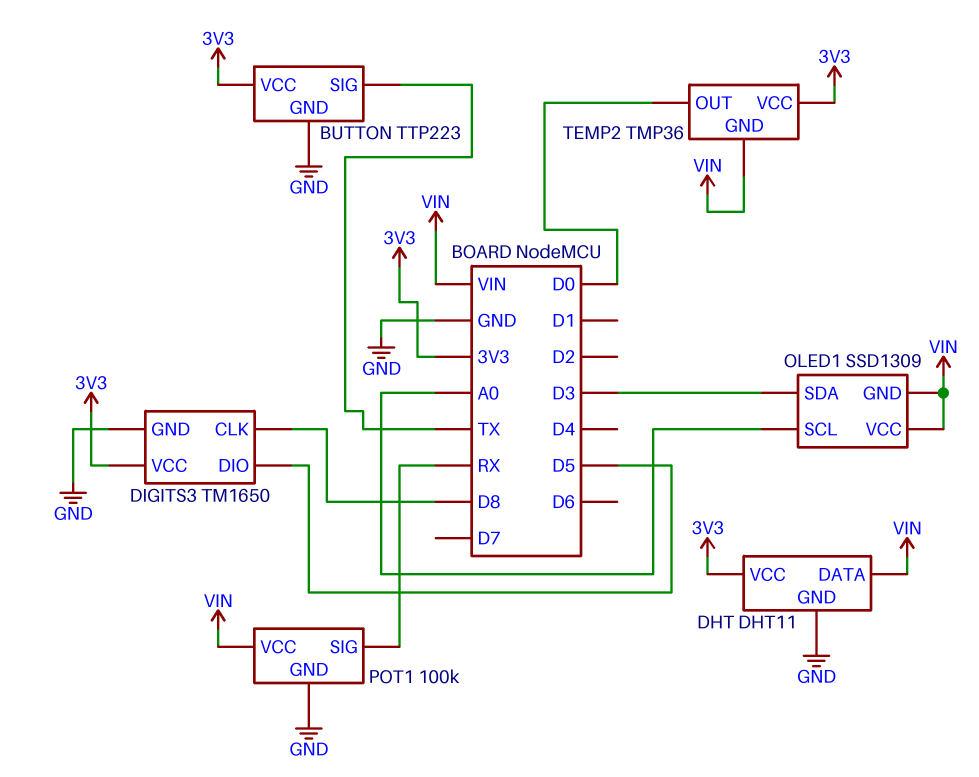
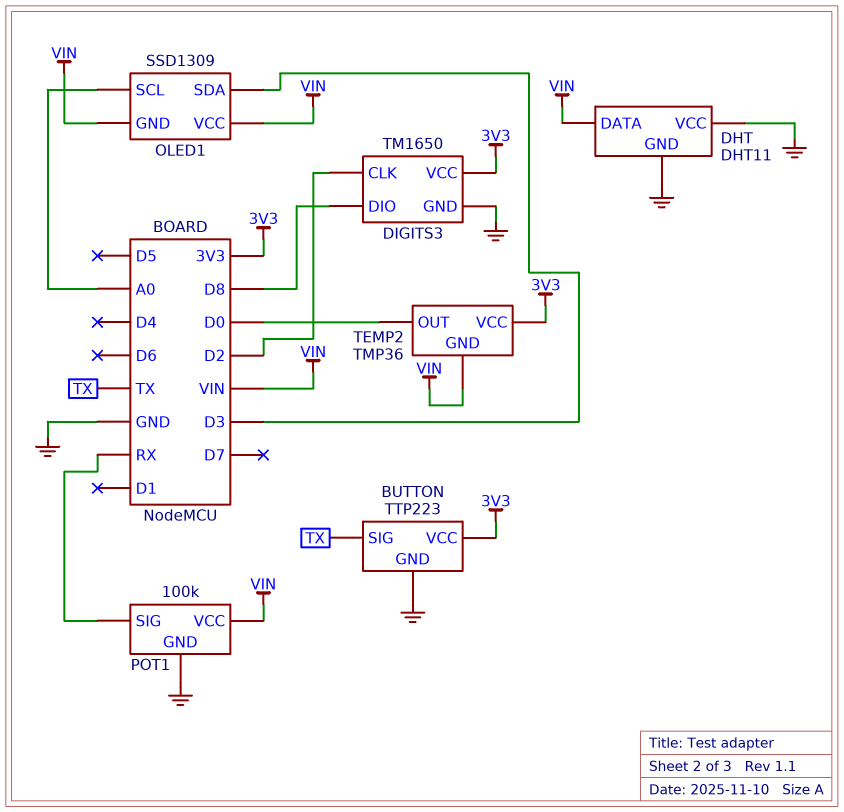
DHT pin VCC: 3V3 -> GND
DIGITS3 pin CLK: D8 -> D2
DIGITS3 pin DIO: D5 -> D8

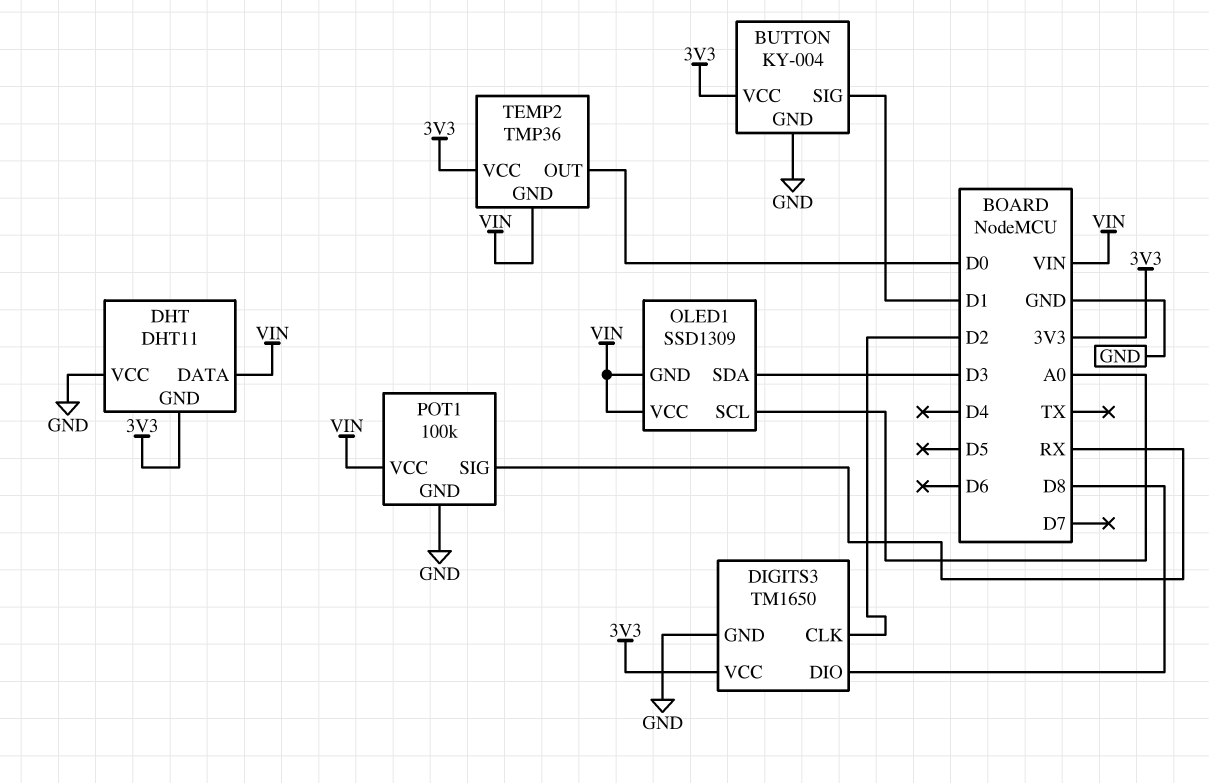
BUTTON: TTP223 -> KY-004
BUTTON pin SIG: TX -> D1
DHT pin GND: GND -> 3V3

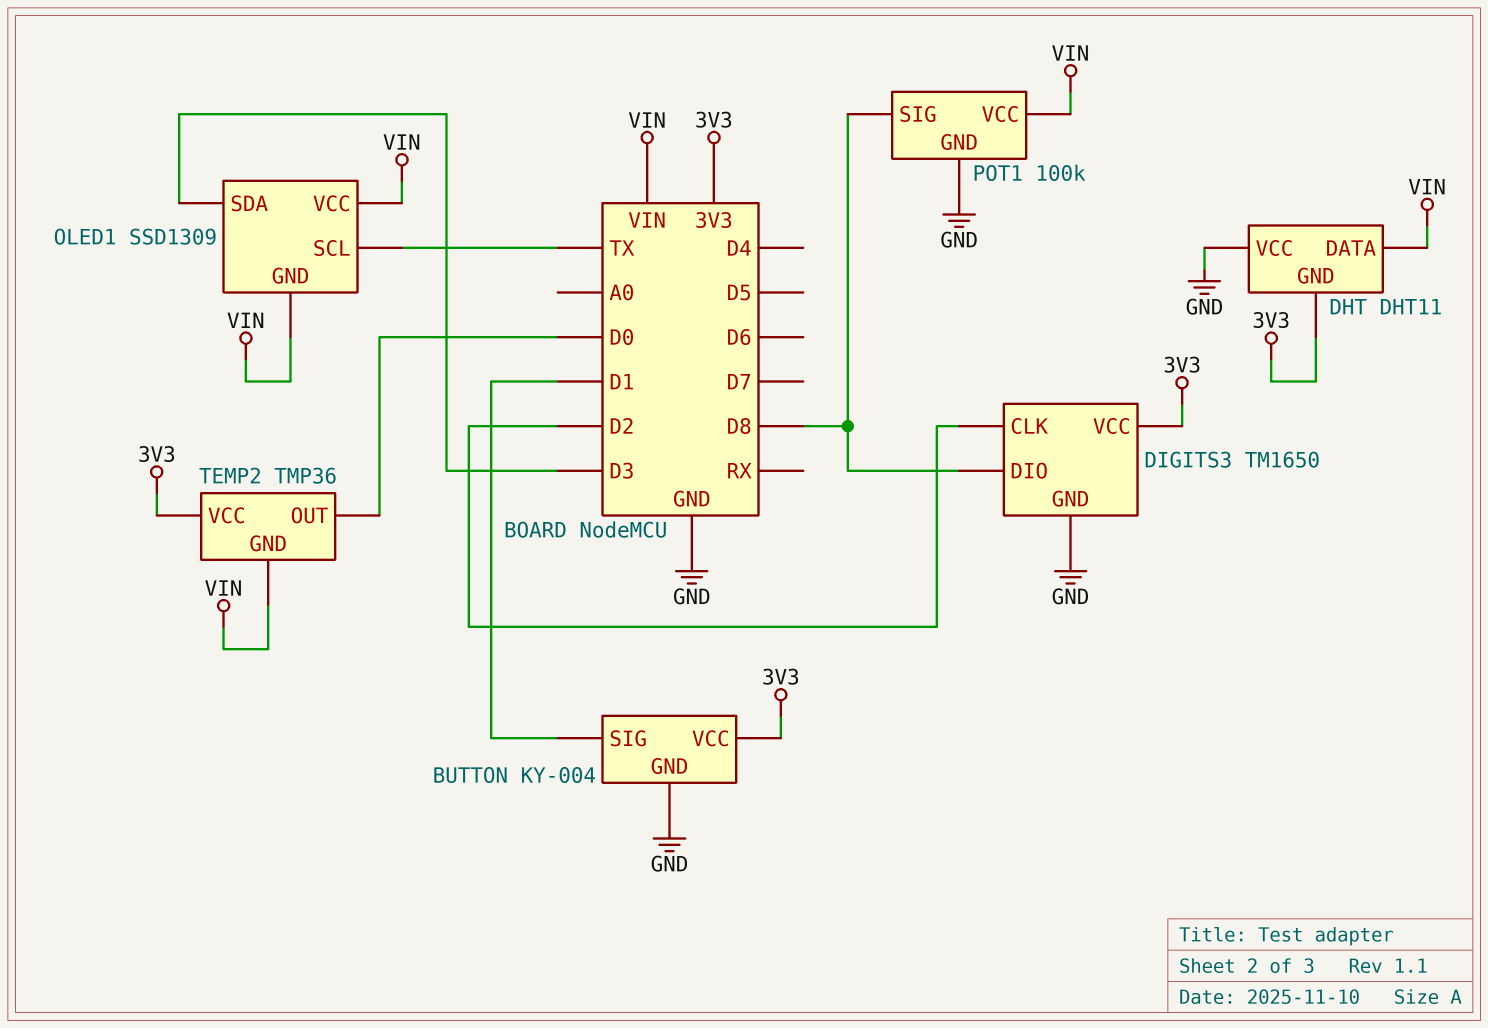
OLED1 pin SCL: A0 -> TX
POT1 pin SIG: RX -> D8

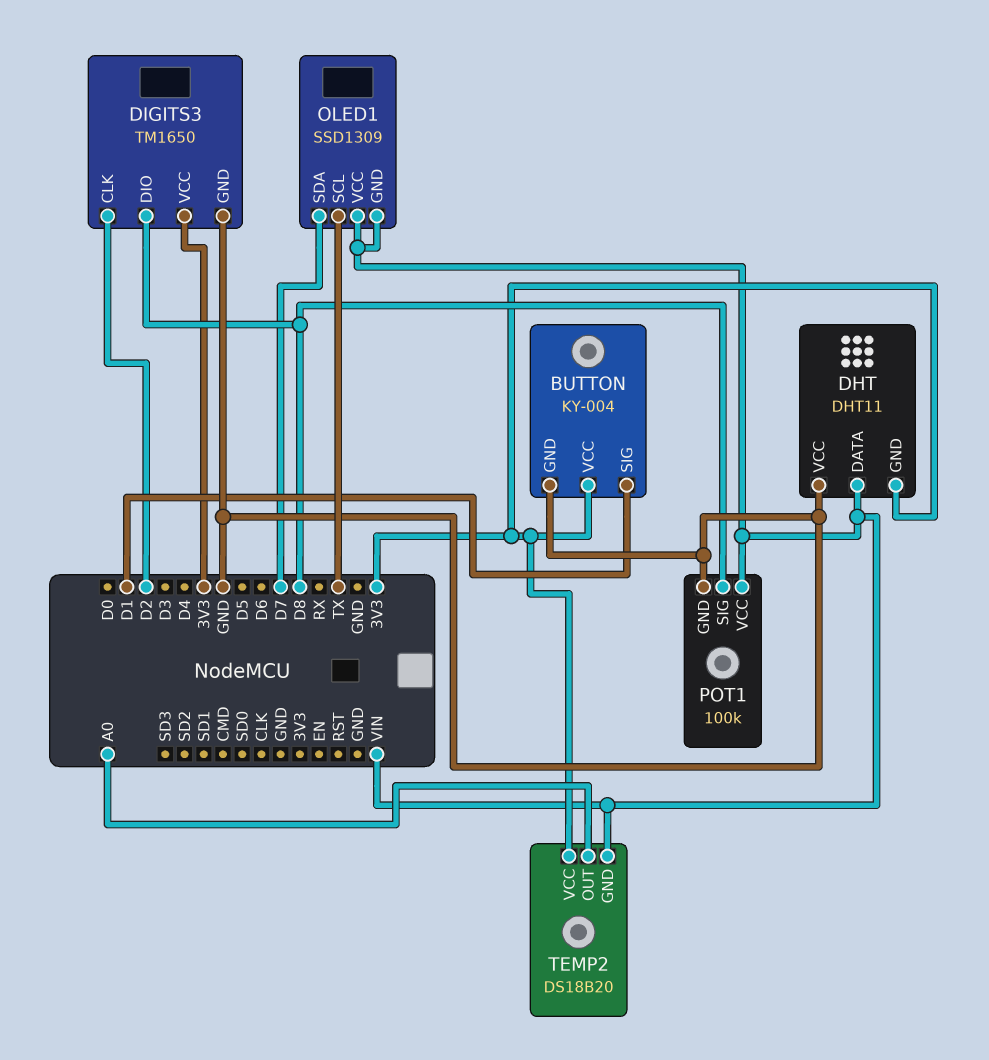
OLED1 pin SDA: D3 -> D7
TEMP2: TMP36 -> DS18B20
TEMP2 pin OUT: D0 -> A0

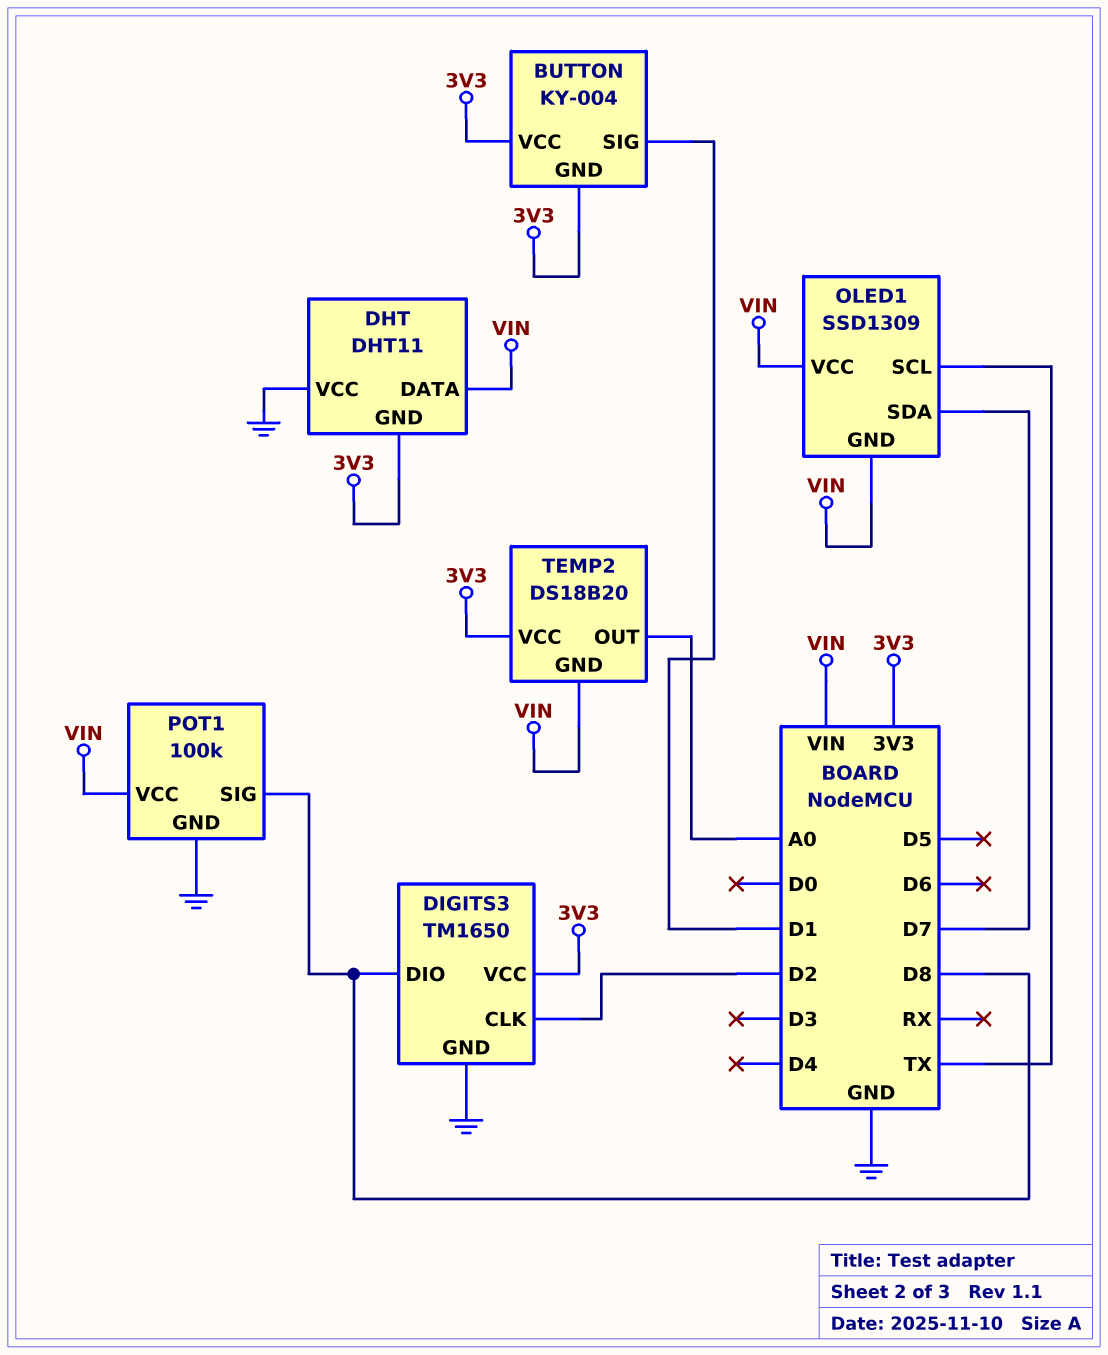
BUTTON pin GND: GND -> 3V3

